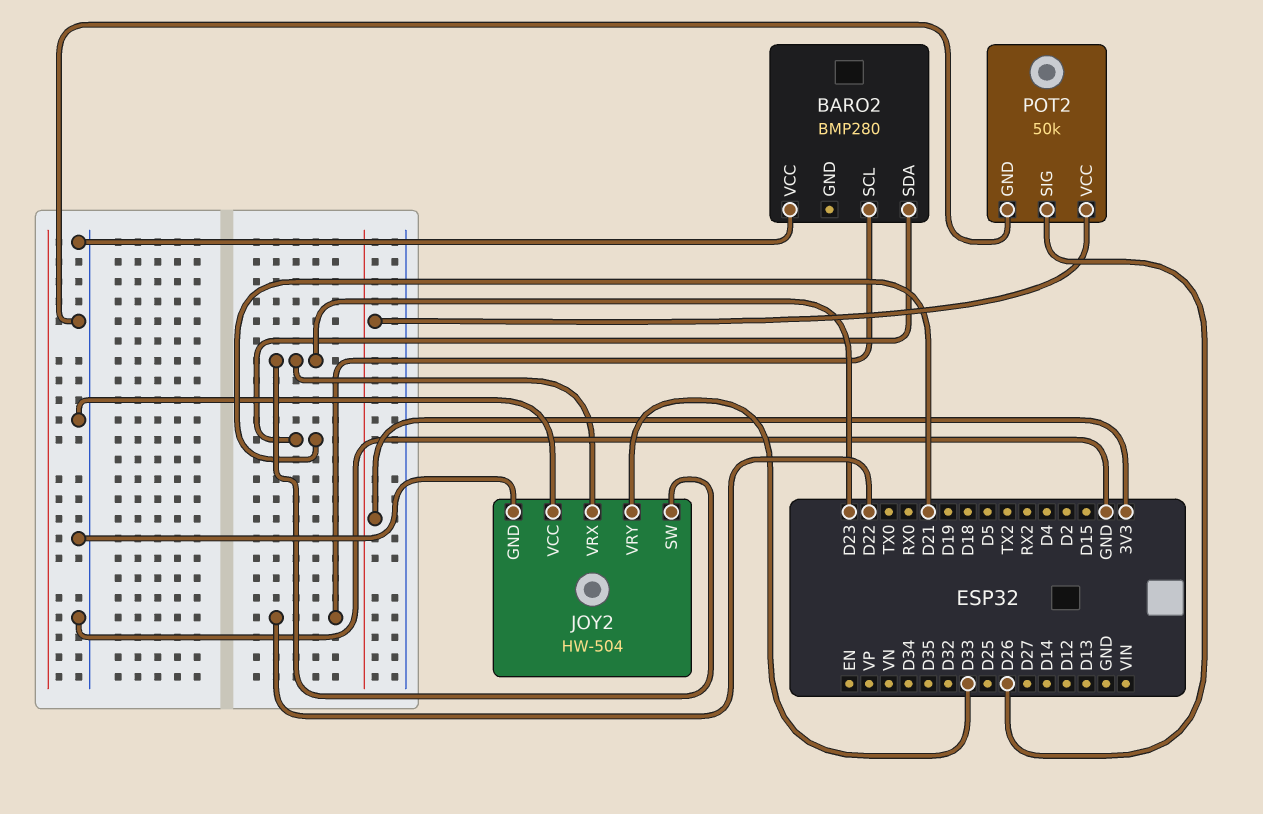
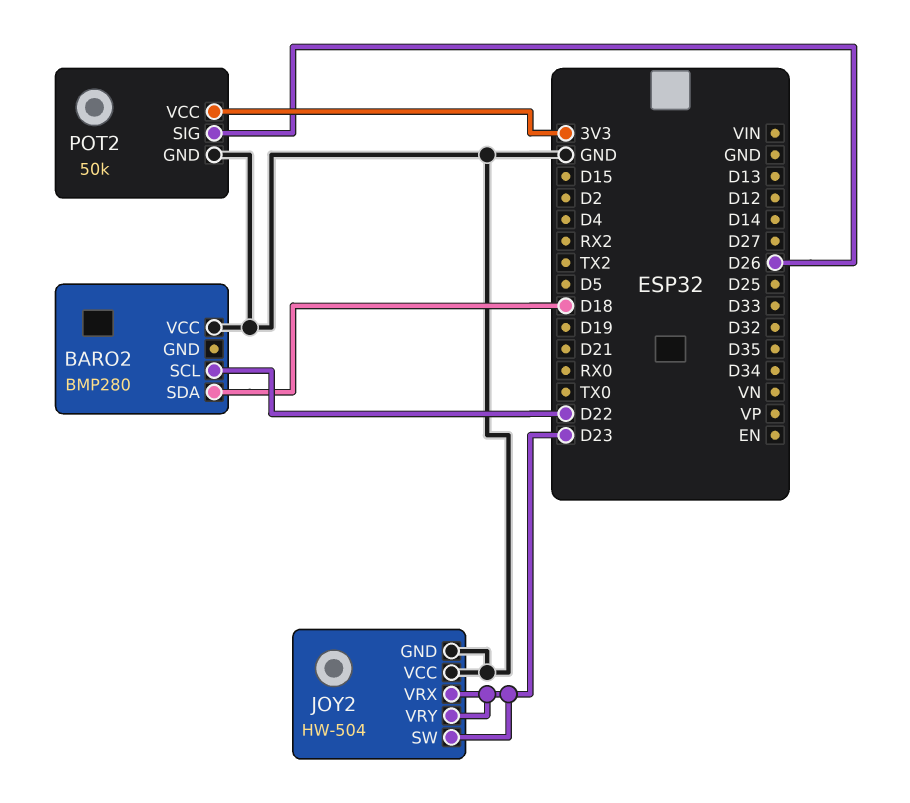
BARO2 pin SDA: D21 -> D18
JOY2 pin VRY: D33 -> D23

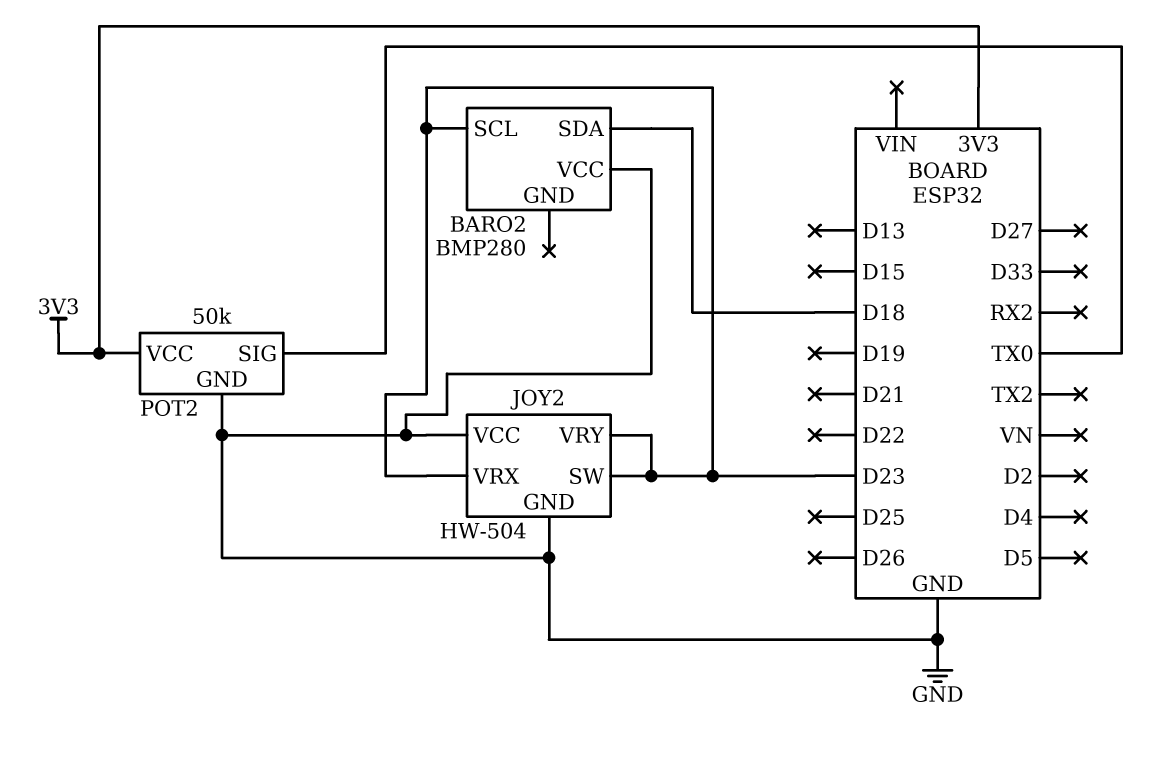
BARO2 pin SCL: D22 -> D23
POT2 pin SIG: D26 -> TX0

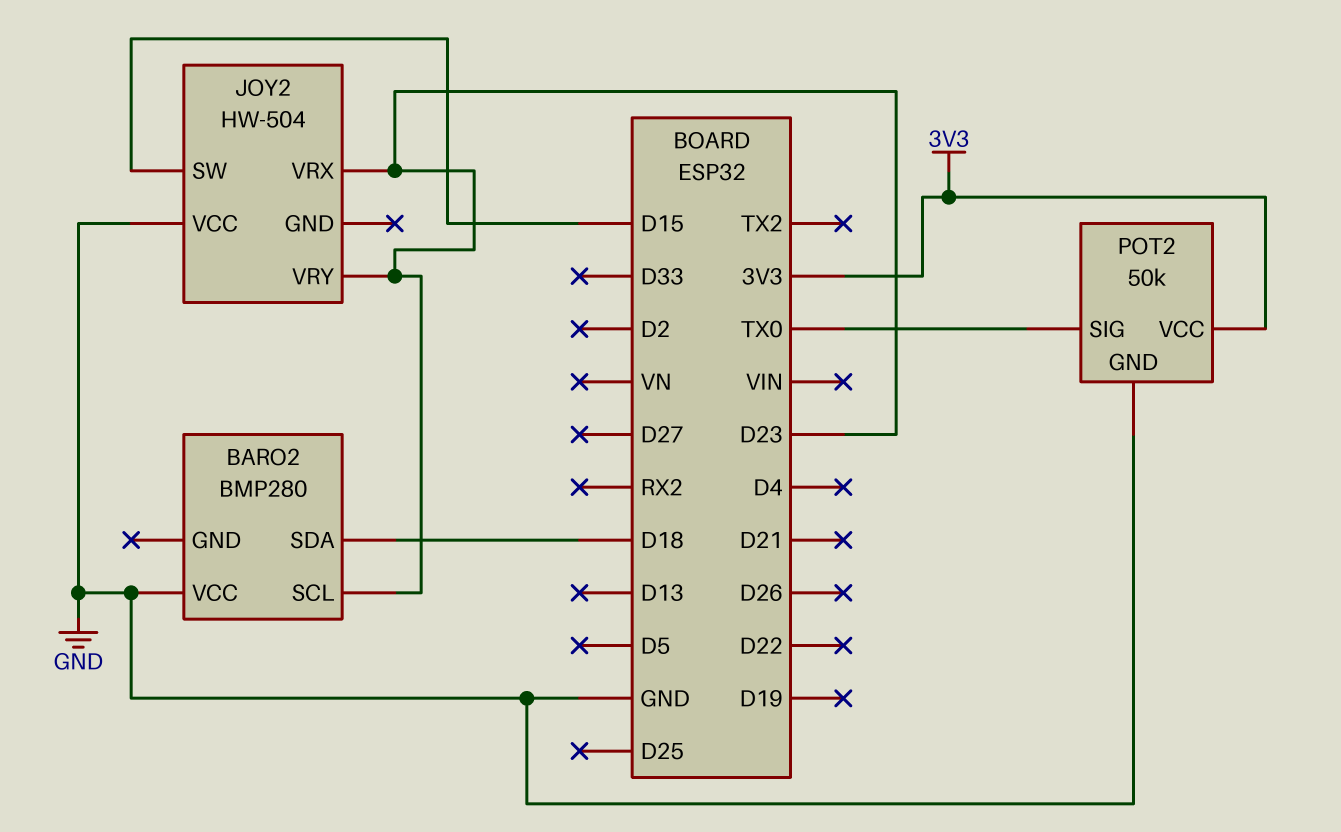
JOY2 pin GND: GND -> none
JOY2 pin SW: D23 -> D15

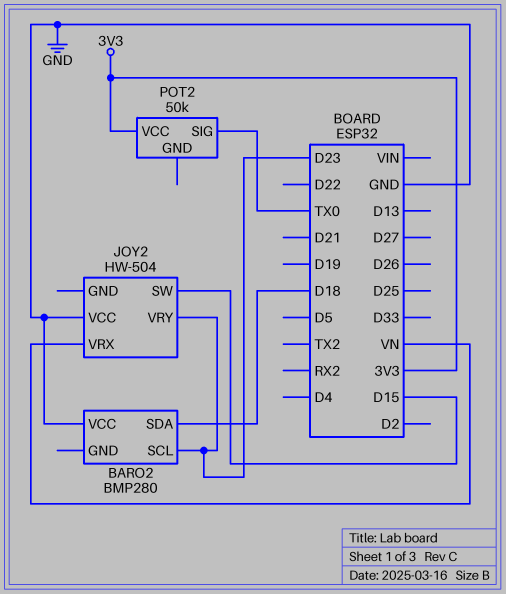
JOY2 pin VRX: D23 -> VN
POT2 pin GND: GND -> none

